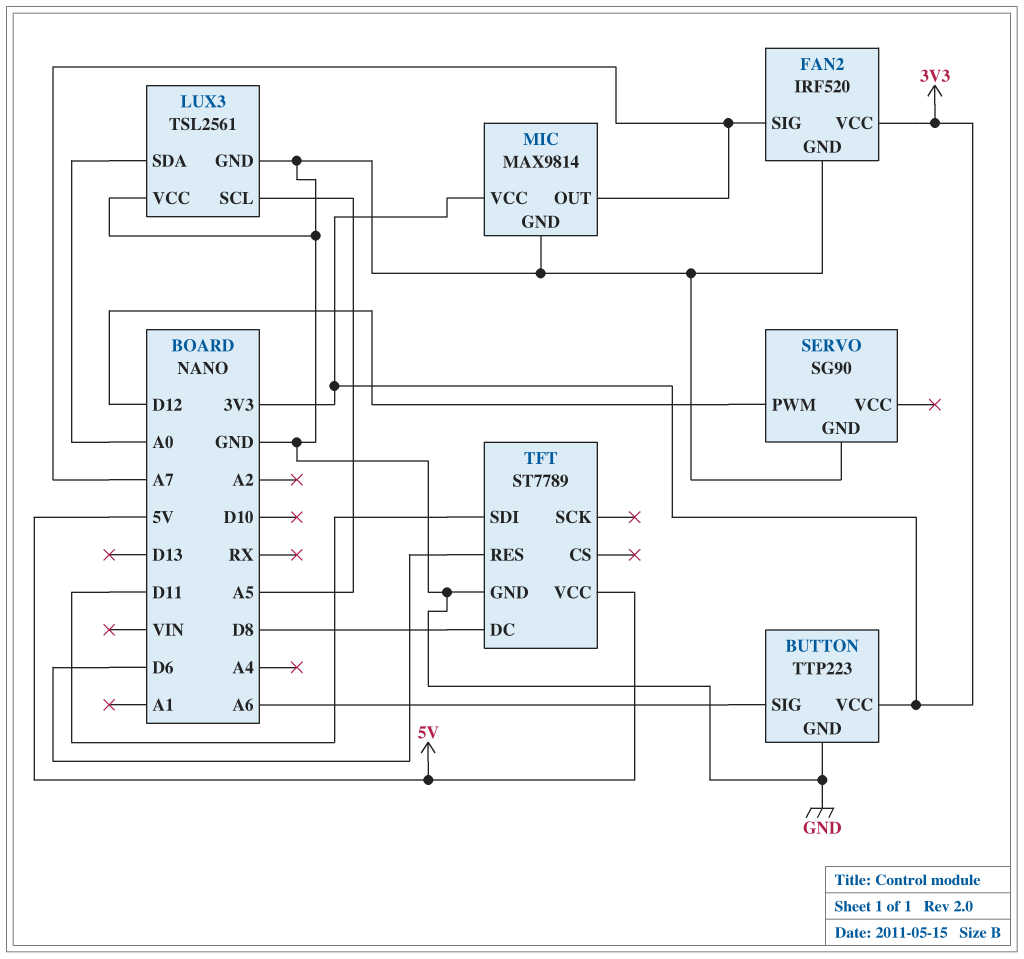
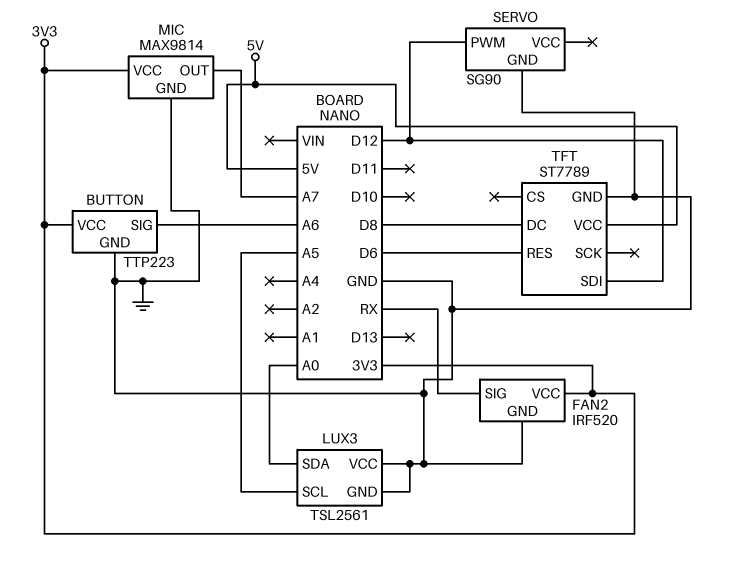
FAN2 pin SIG: A7 -> RX
TFT pin SDI: D11 -> D12

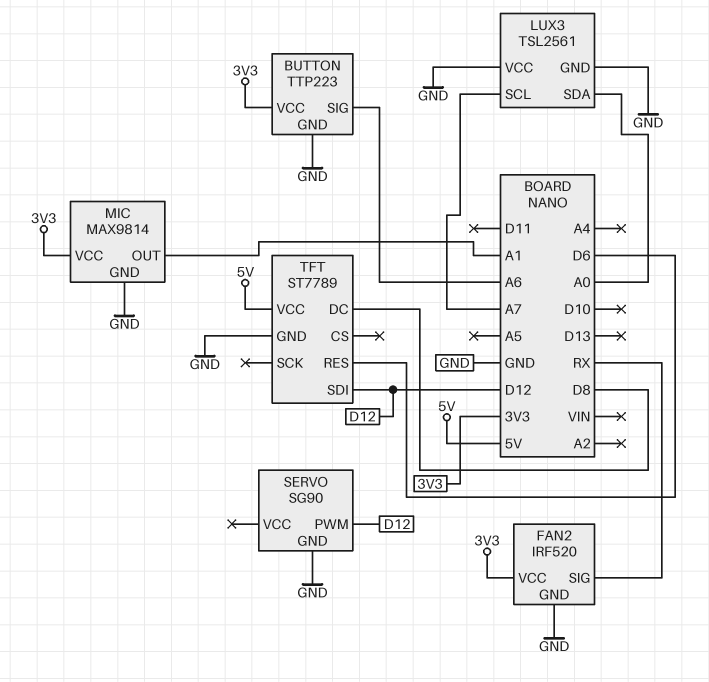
LUX3 pin SCL: A5 -> A7
MIC pin OUT: A7 -> A1

